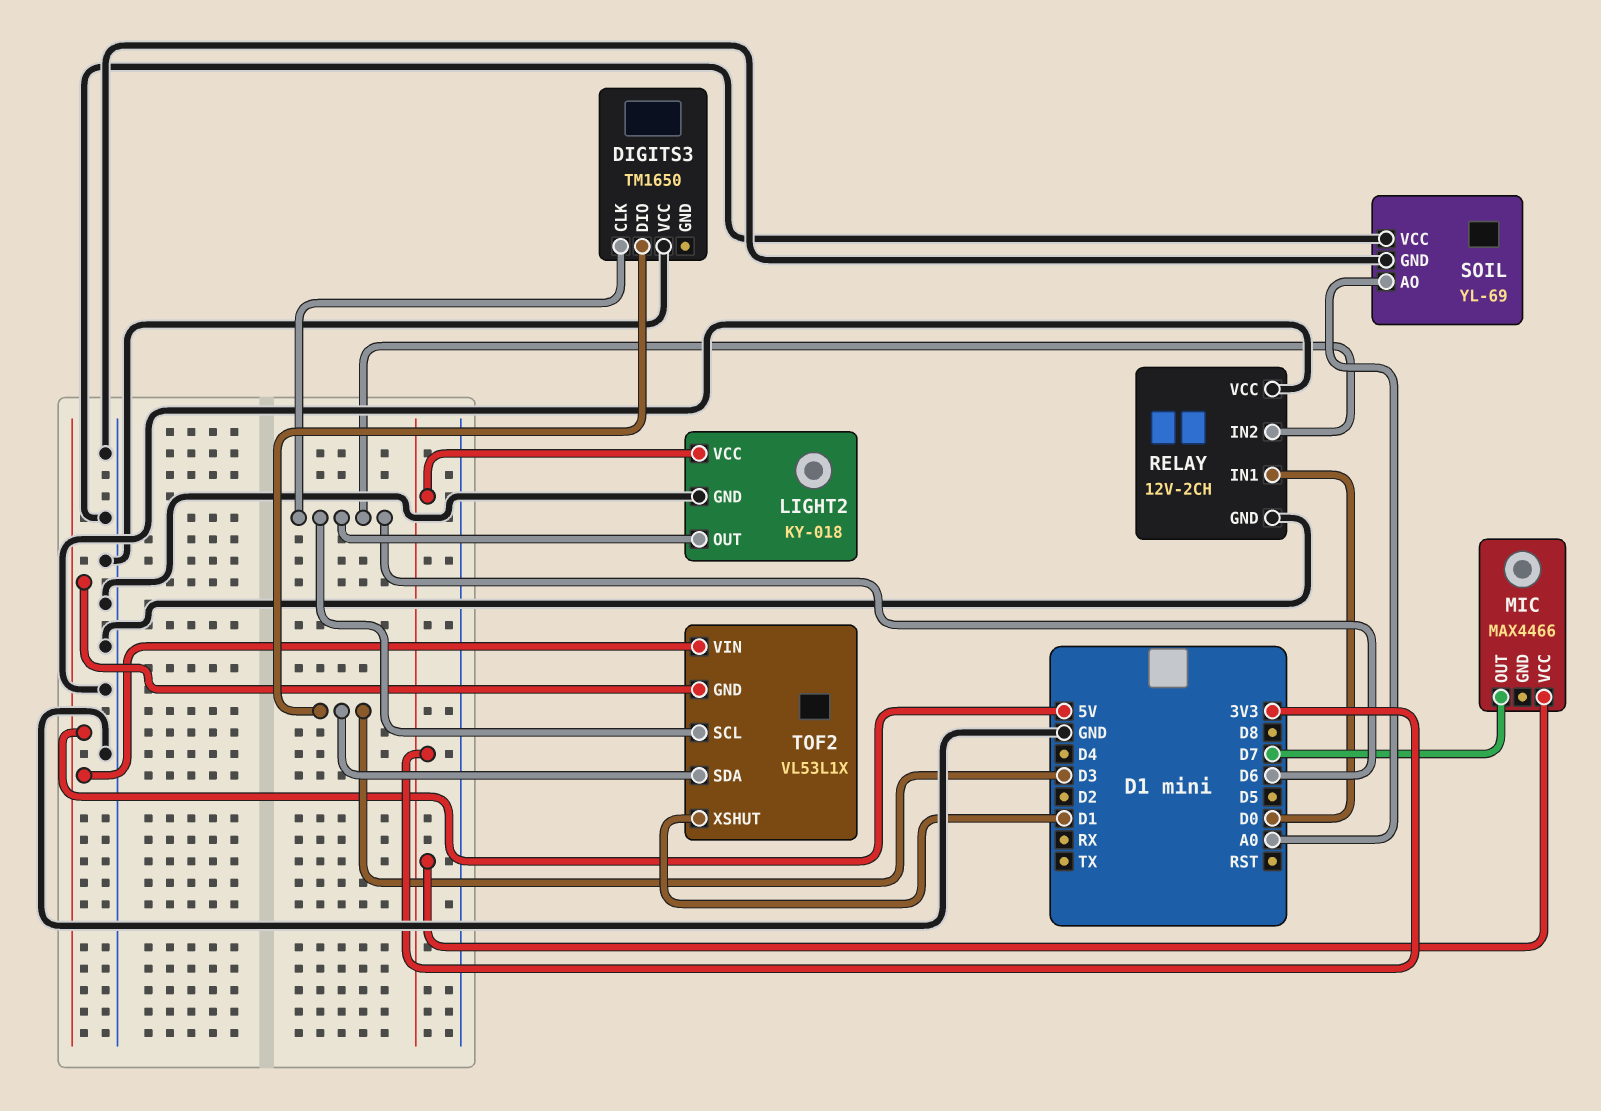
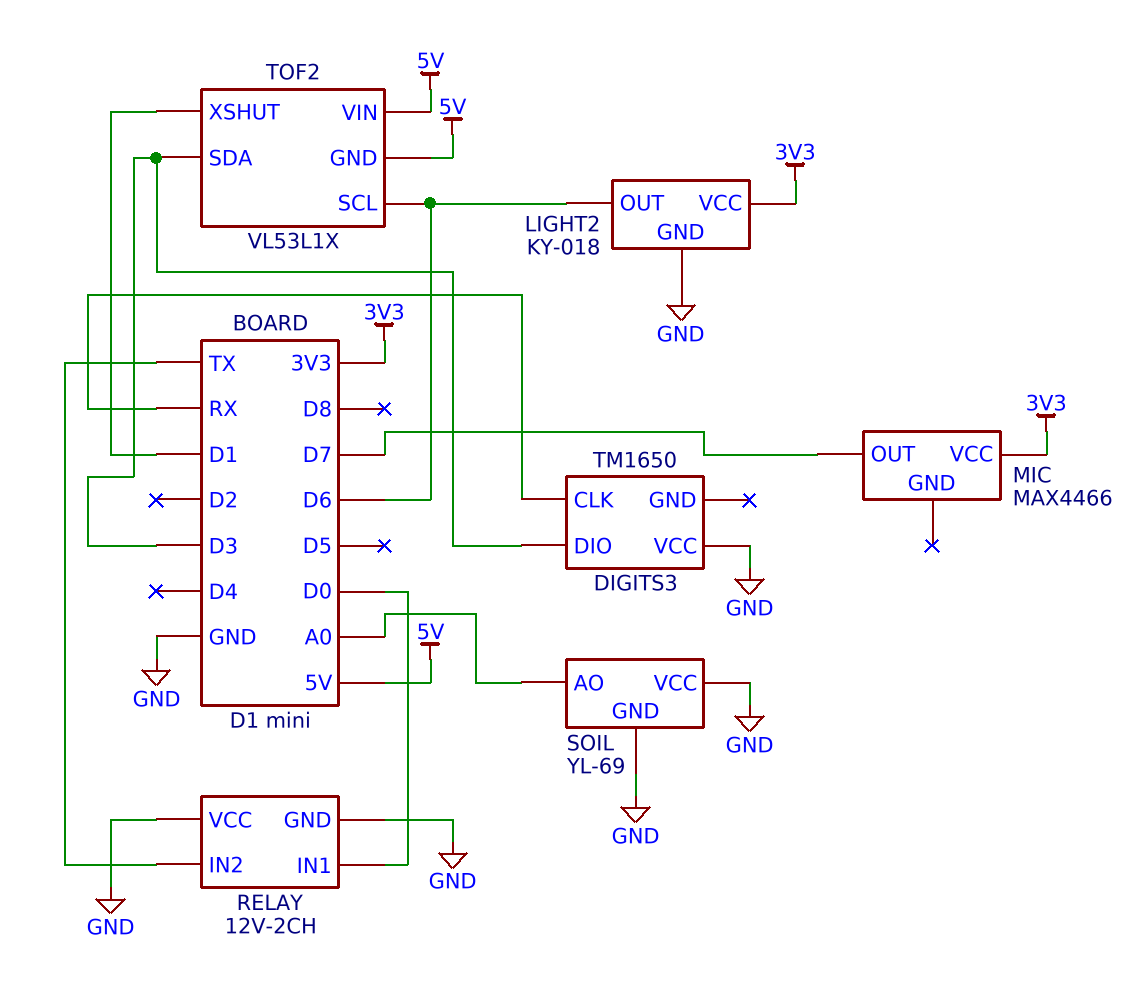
DIGITS3 pin CLK: D6 -> RX
RELAY pin IN2: D6 -> TX

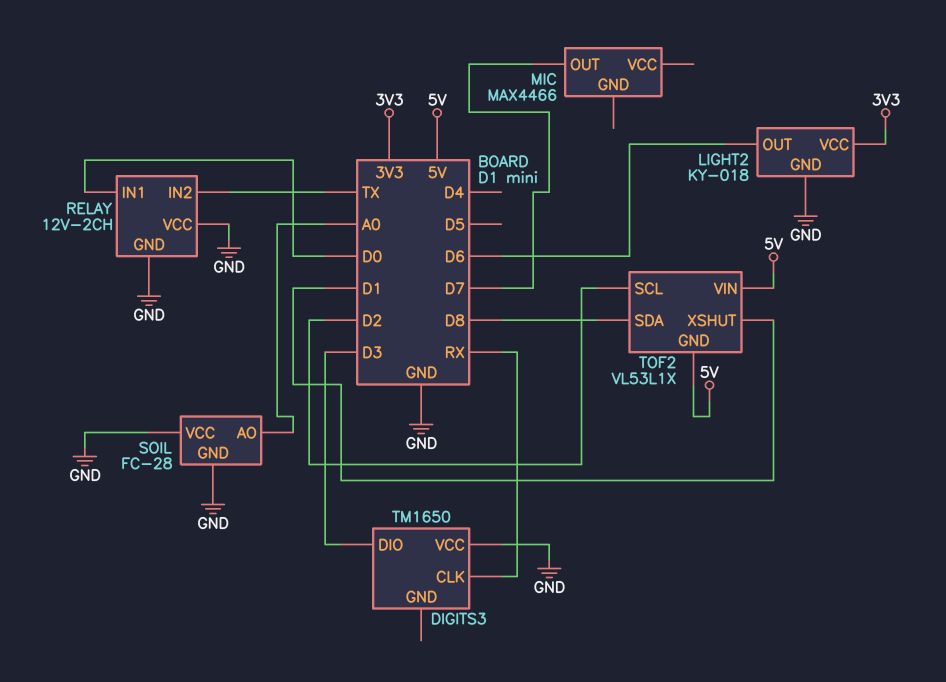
MIC pin VCC: 3V3 -> none
SOIL: YL-69 -> FC-28
TOF2 pin SCL: D6 -> D2
TOF2 pin SDA: D3 -> D8

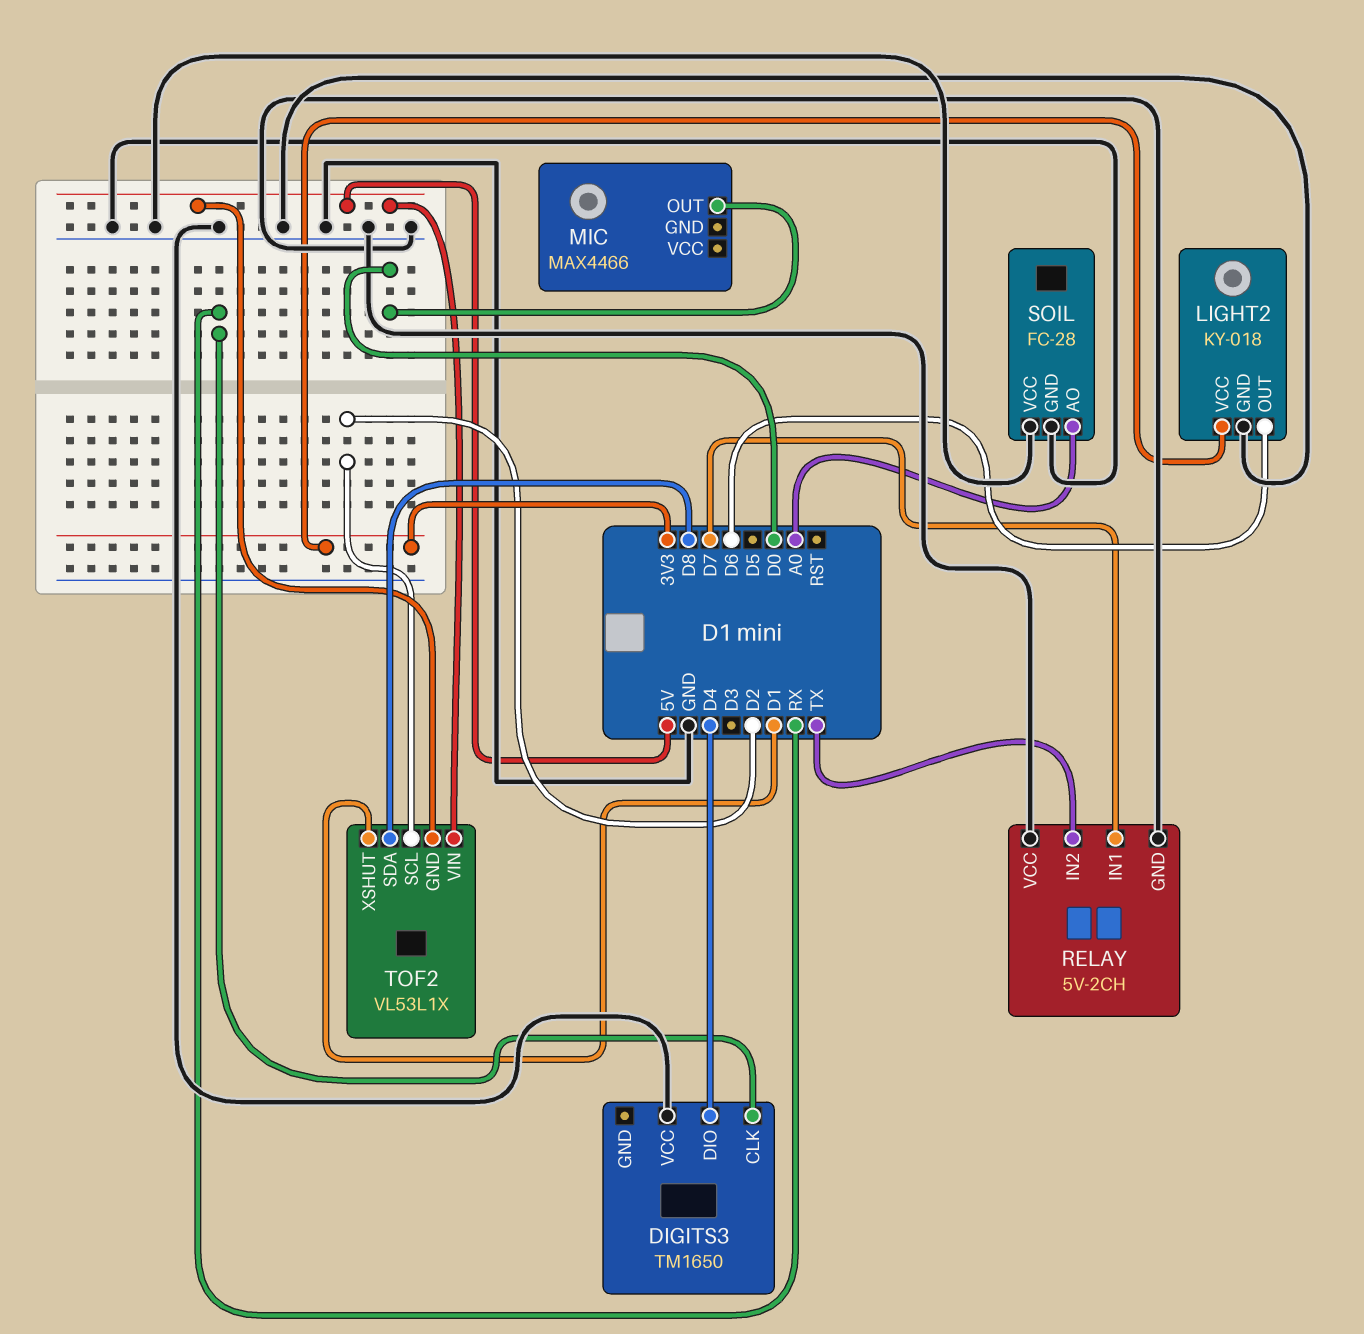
DIGITS3 pin DIO: D3 -> D4
MIC pin OUT: D7 -> D0
RELAY: 12V-2CH -> 5V-2CH
RELAY pin IN1: D0 -> D7

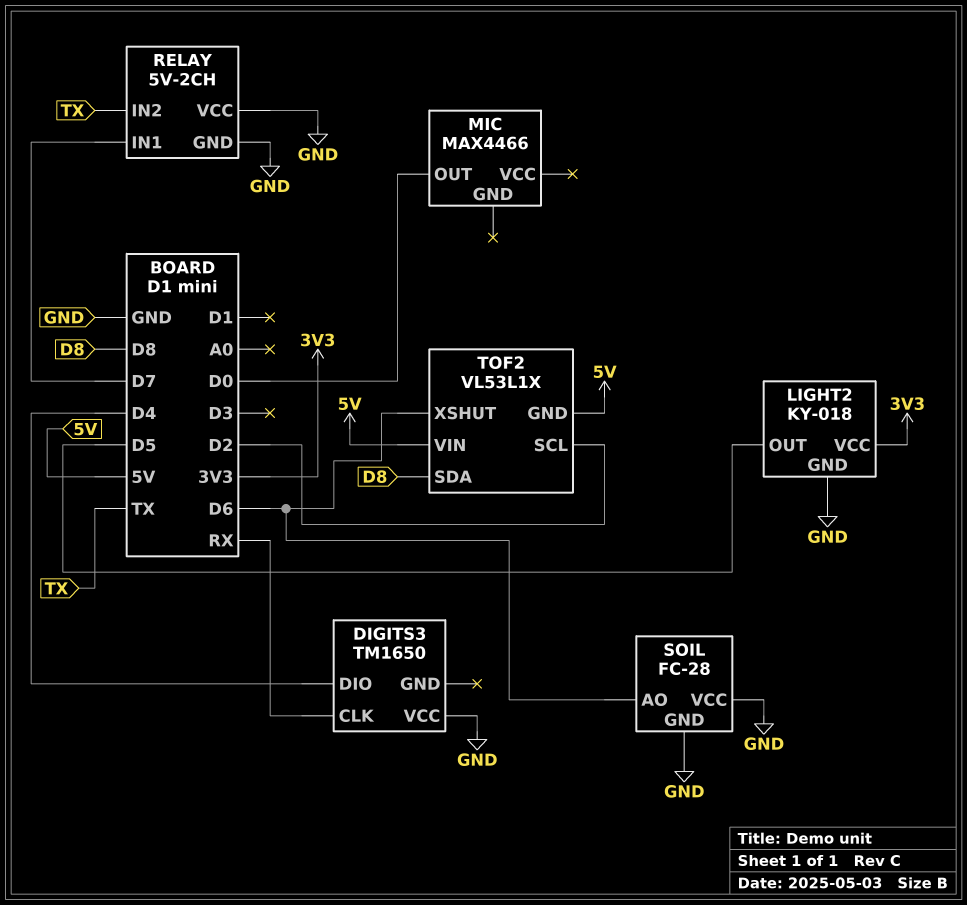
LIGHT2 pin OUT: D6 -> D5
SOIL pin AO: A0 -> D6
TOF2 pin XSHUT: D1 -> D6

